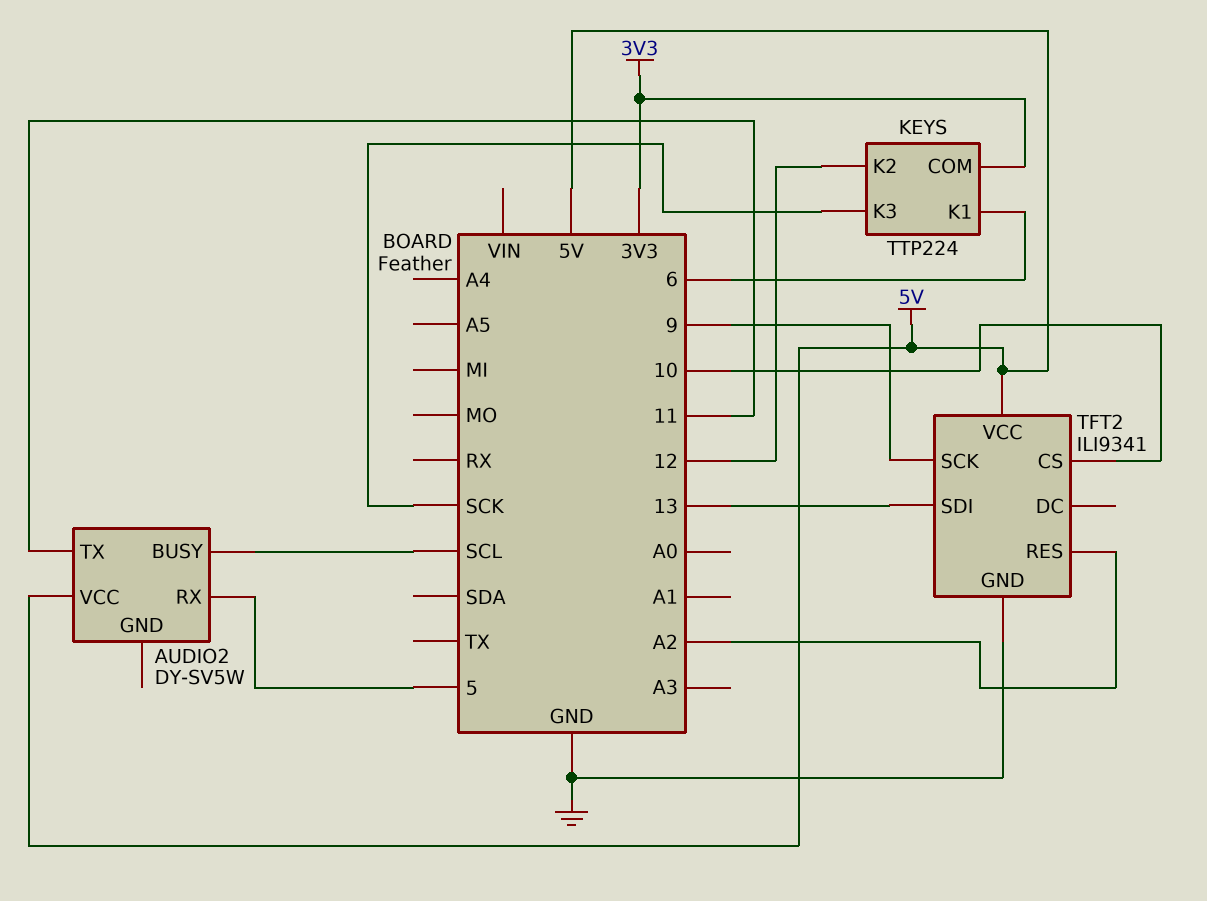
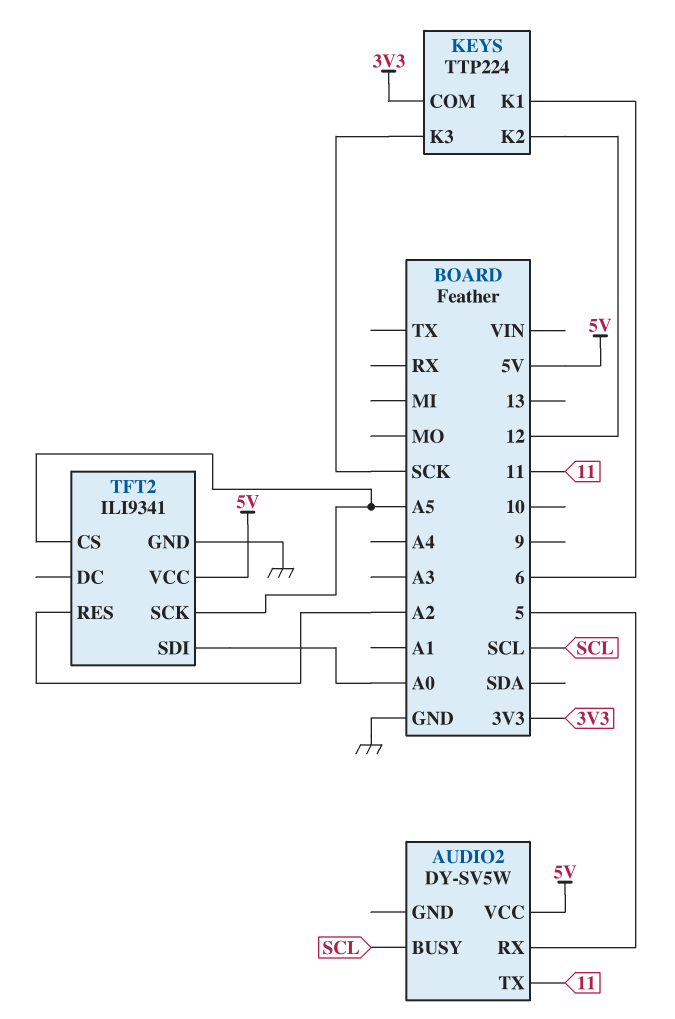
TFT2 pin CS: 10 -> A5
TFT2 pin SCK: 9 -> A5
TFT2 pin SDI: 13 -> A0

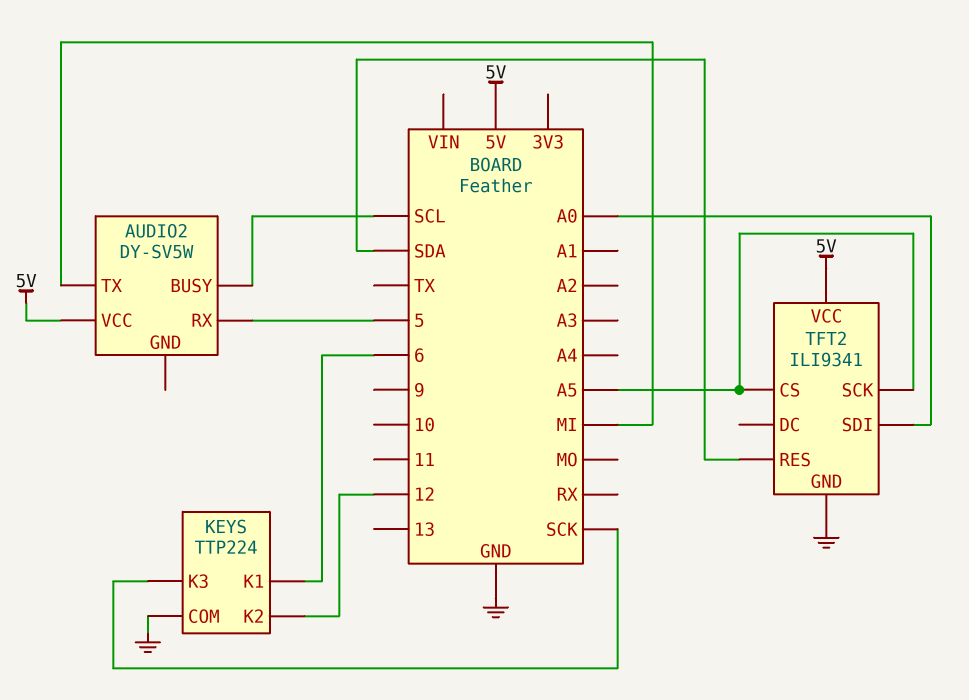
AUDIO2 pin TX: 11 -> MI
KEYS pin COM: 3V3 -> GND
TFT2 pin RES: A2 -> SDA

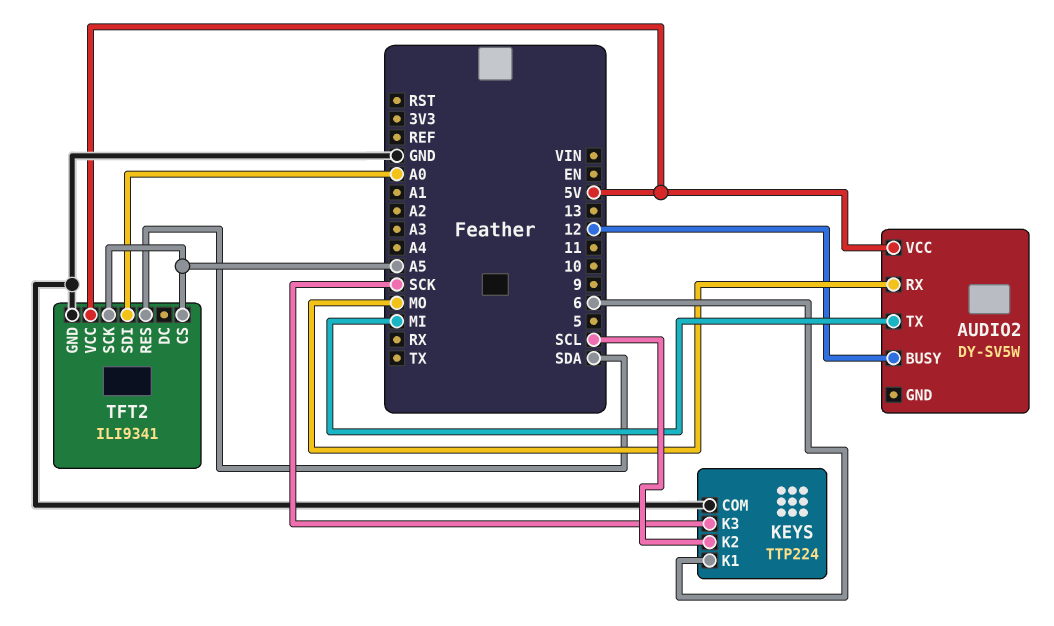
AUDIO2 pin BUSY: SCL -> 12
AUDIO2 pin RX: 5 -> MO
KEYS pin K2: 12 -> SCL

